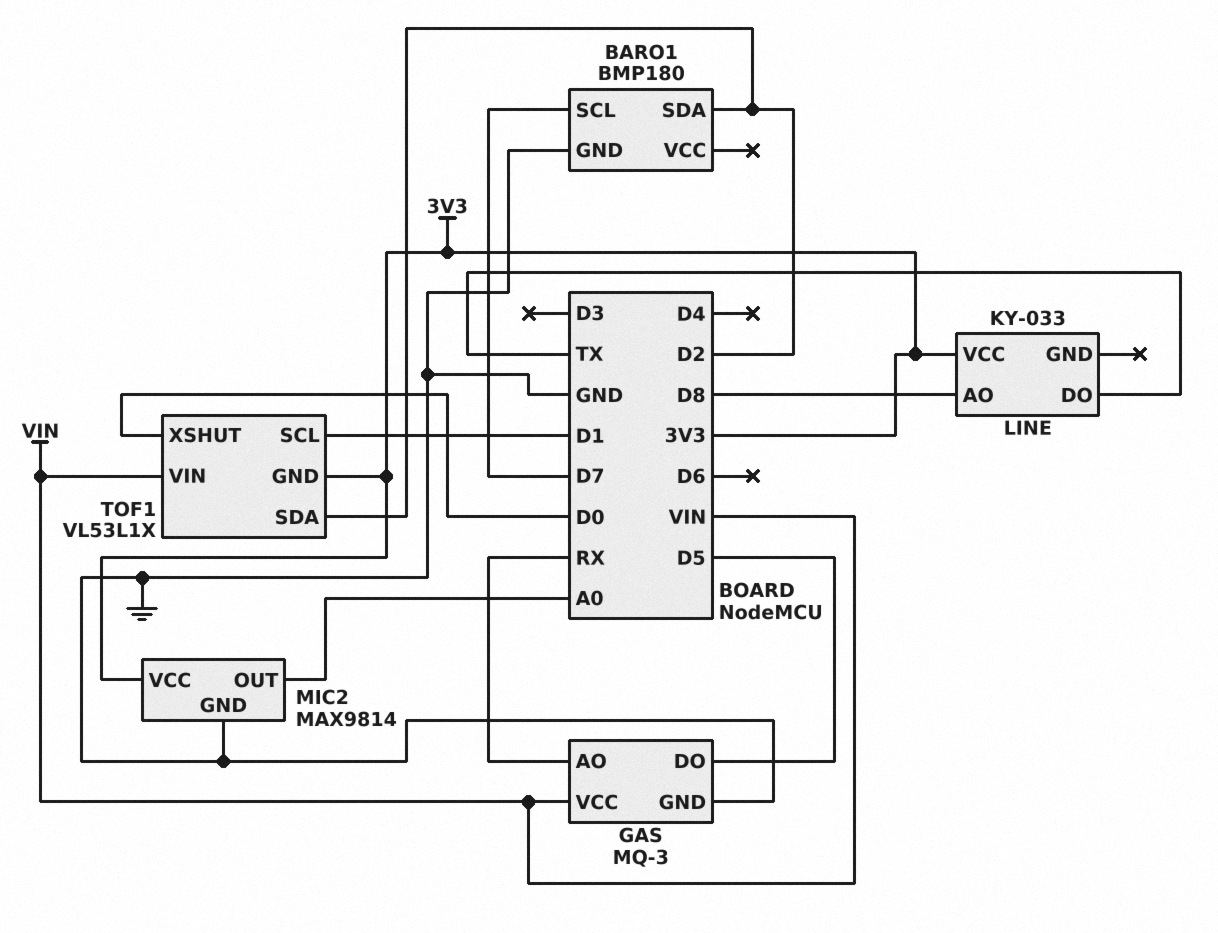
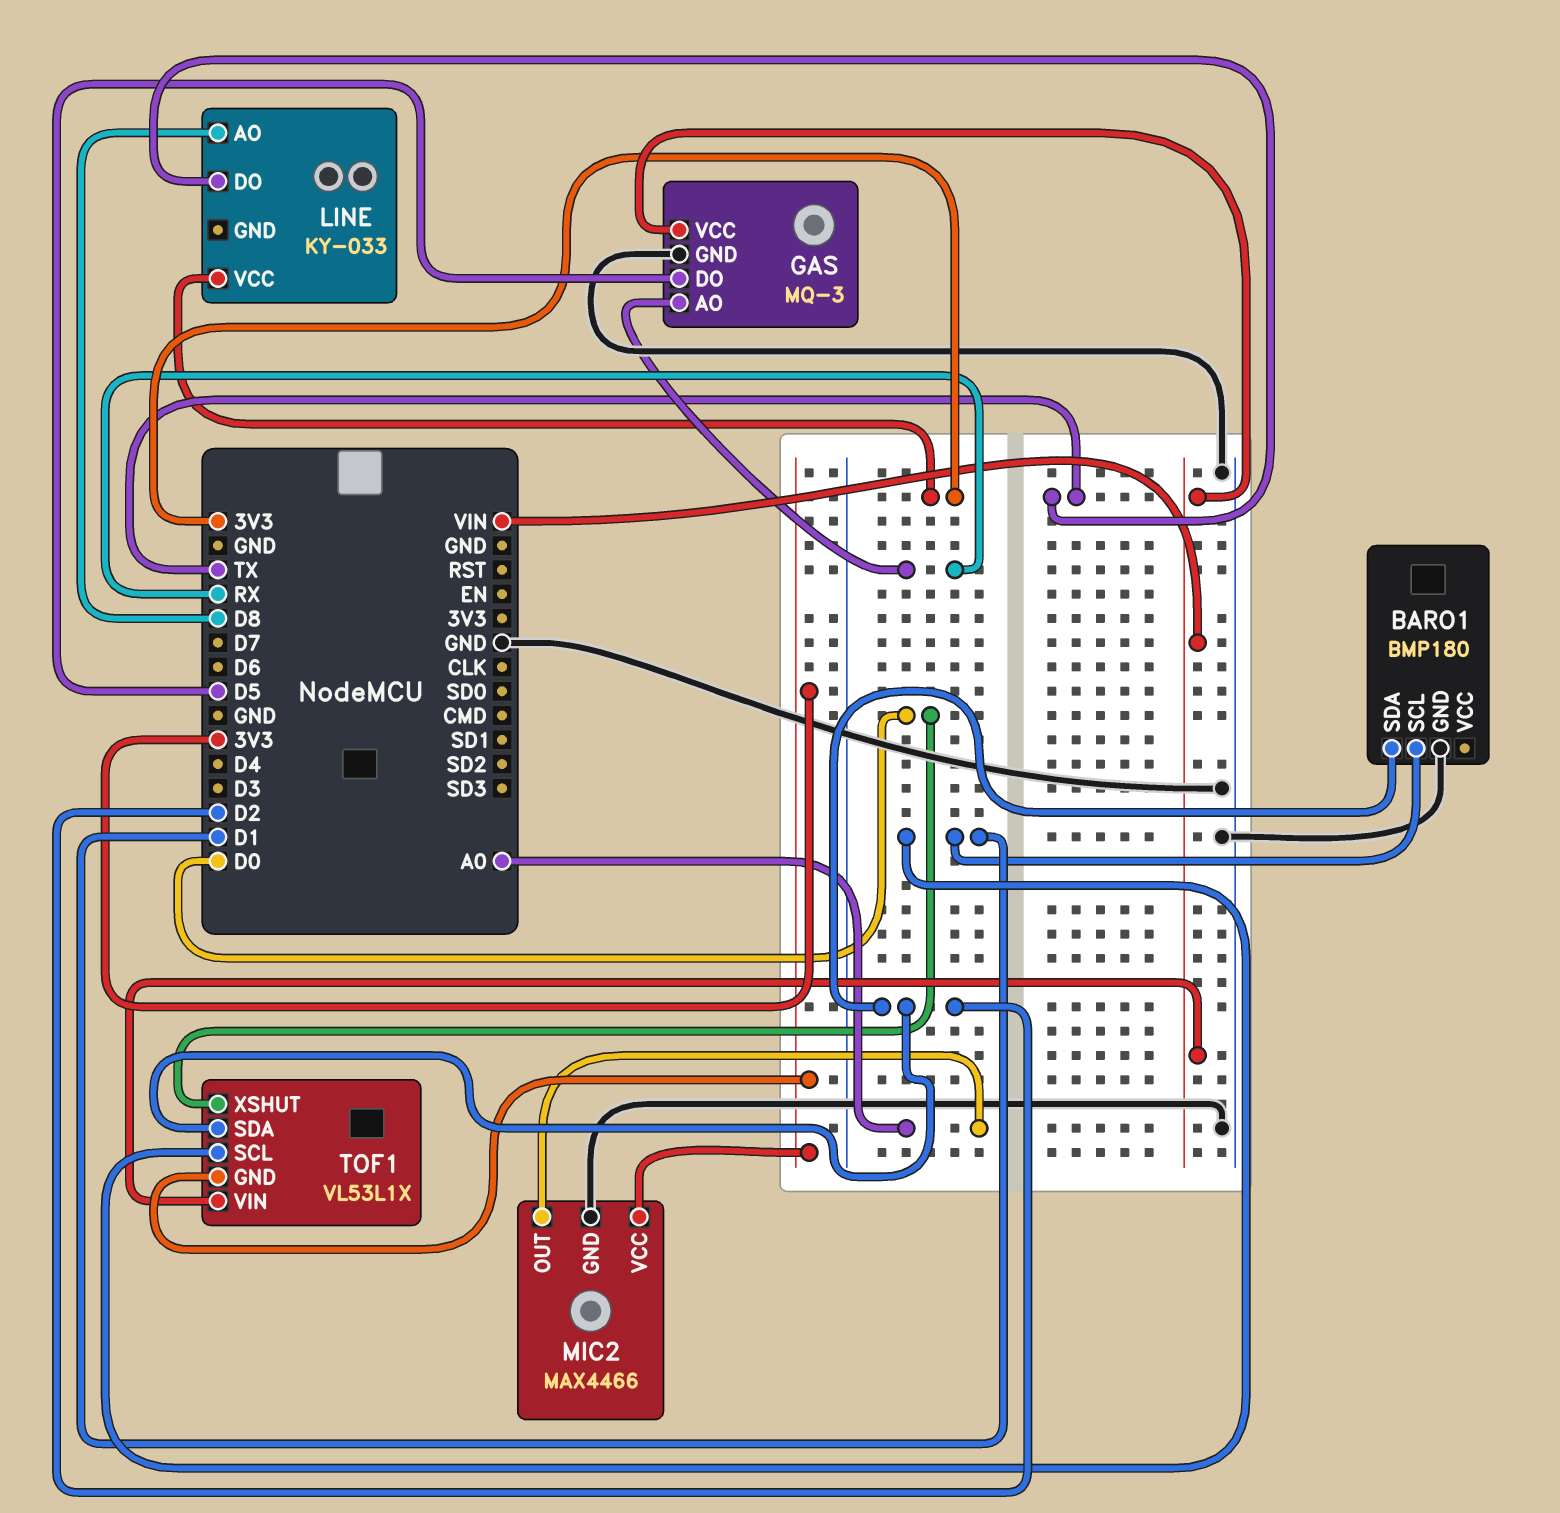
BARO1 pin SCL: D7 -> D1
MIC2: MAX9814 -> MAX4466

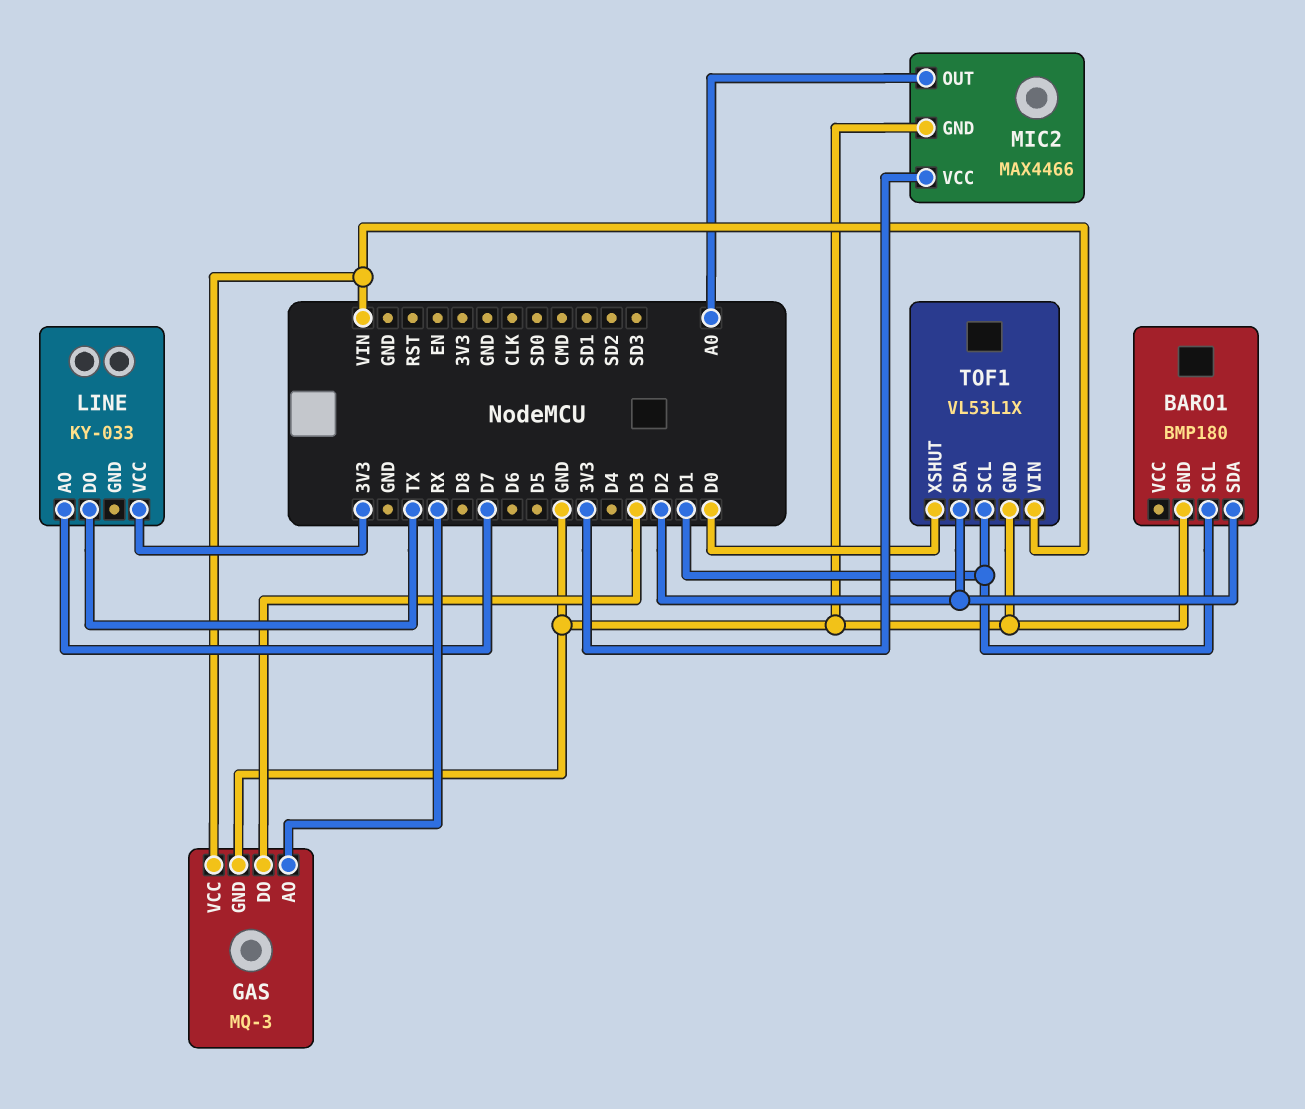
GAS pin DO: D5 -> D3
LINE pin AO: D8 -> D7
TOF1 pin GND: 3V3 -> GND

